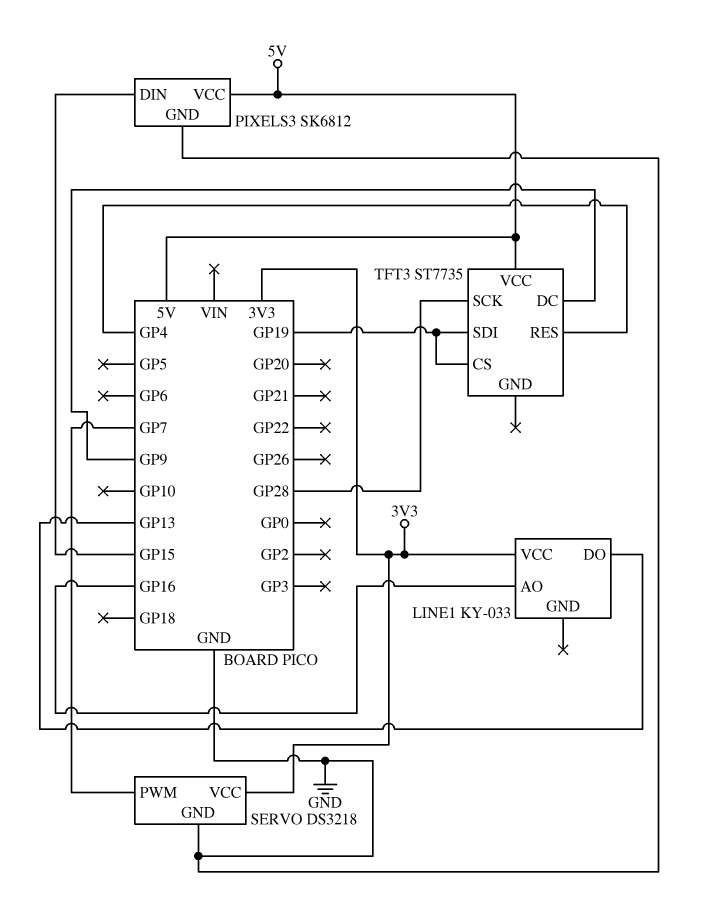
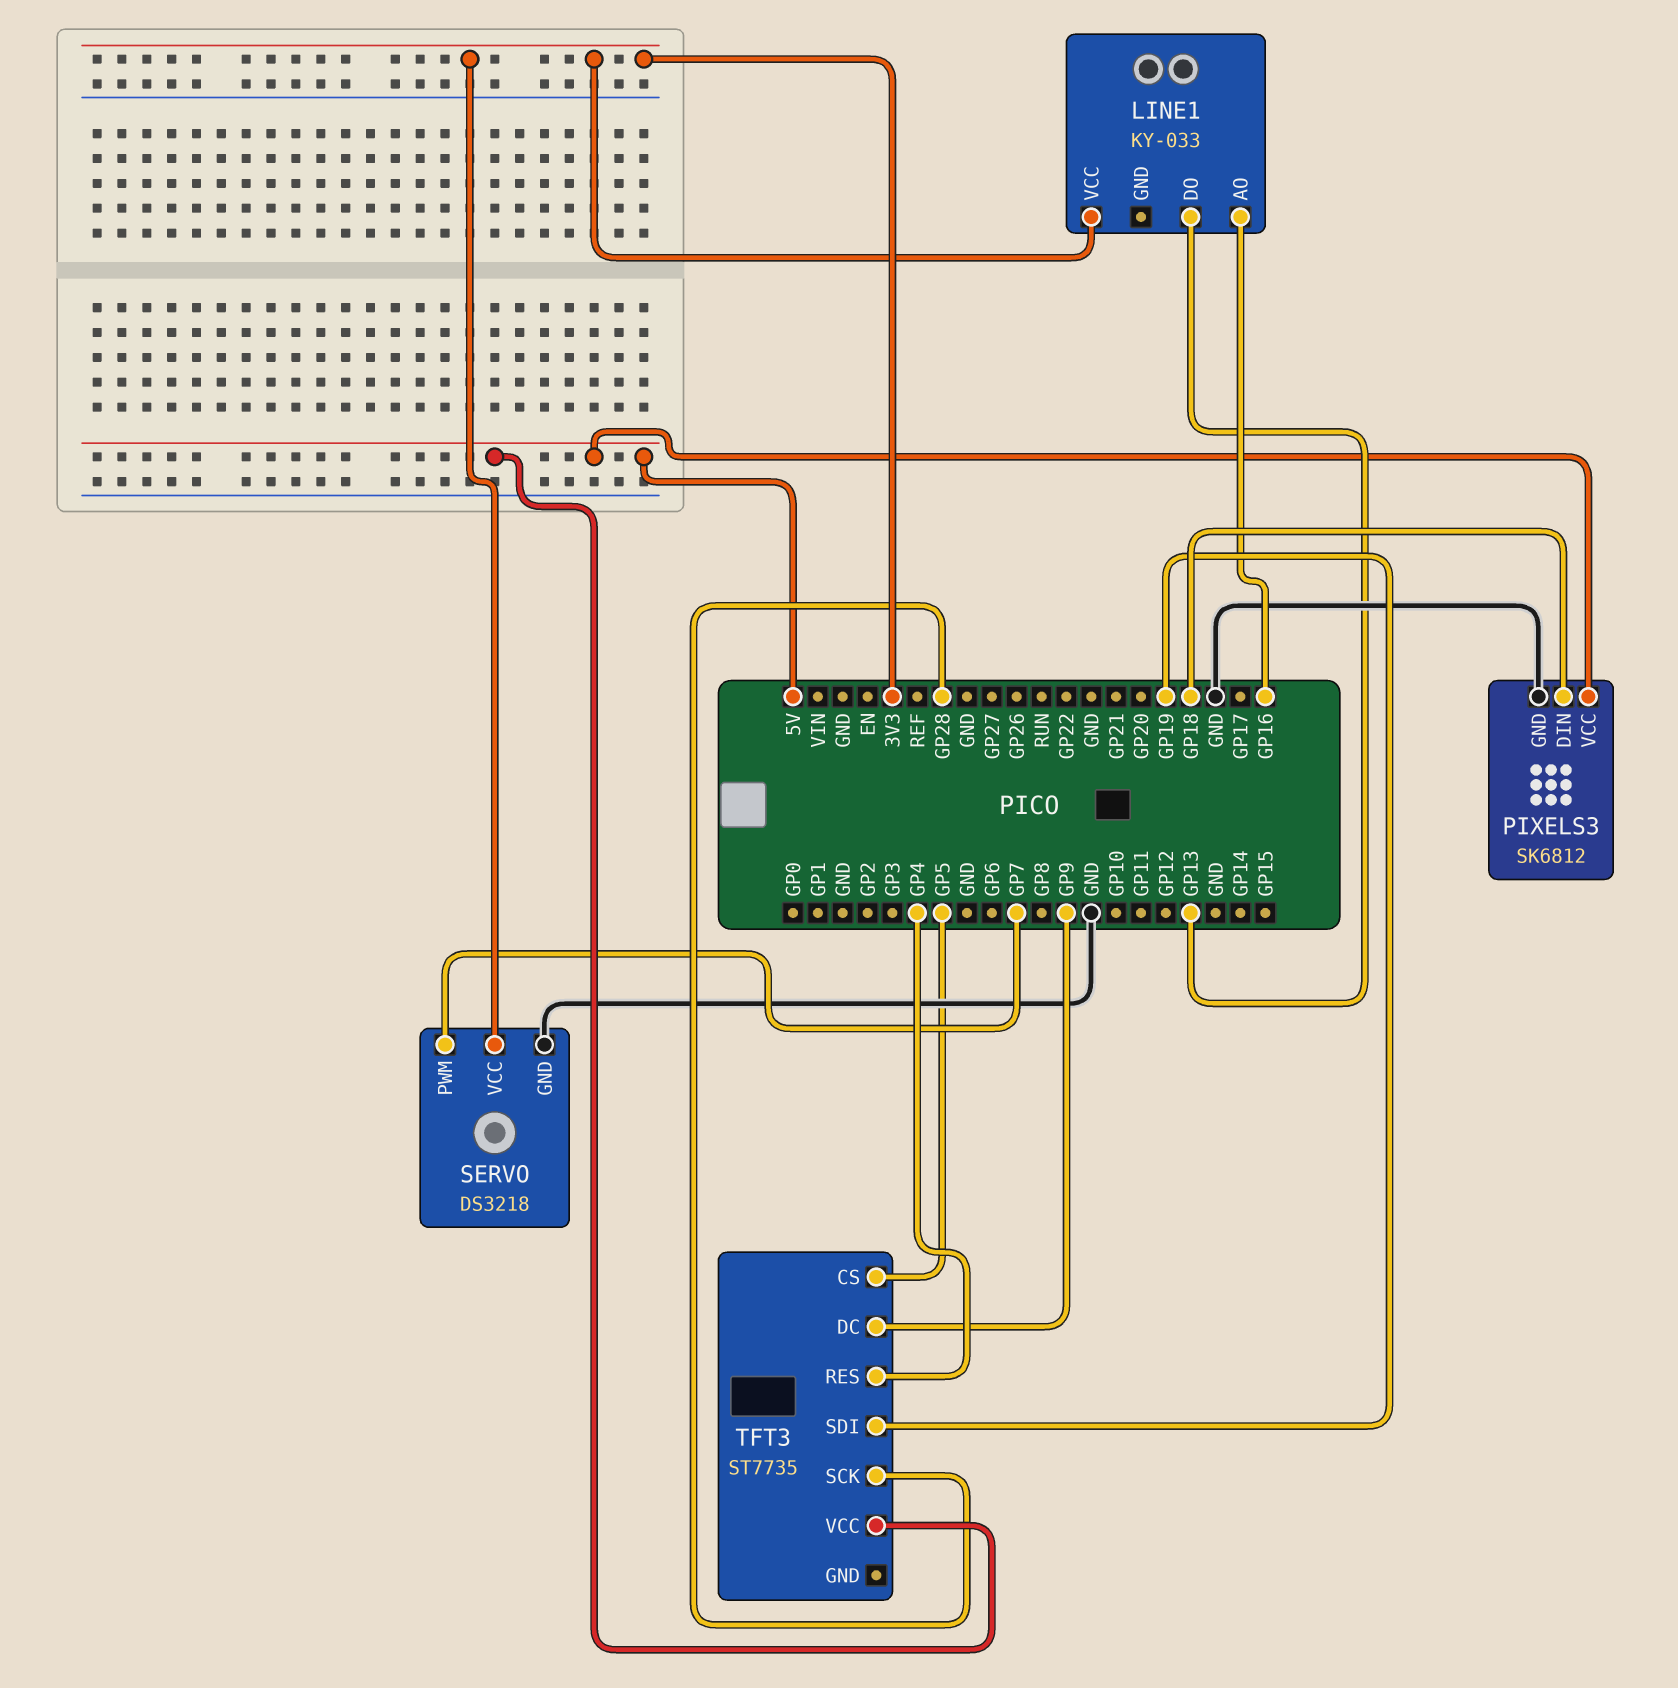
PIXELS3 pin DIN: GP15 -> GP18
TFT3 pin CS: GP19 -> GP5

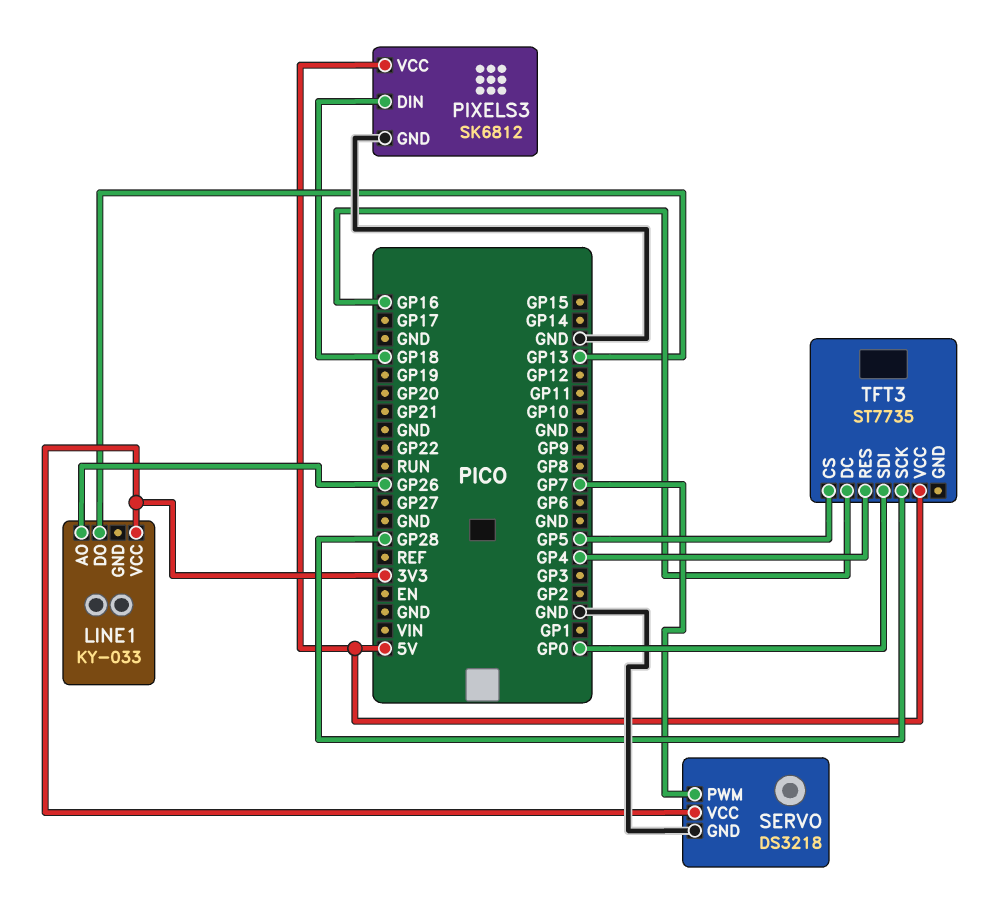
LINE1 pin AO: GP16 -> GP26
TFT3 pin DC: GP9 -> GP16
TFT3 pin SDI: GP19 -> GP0

